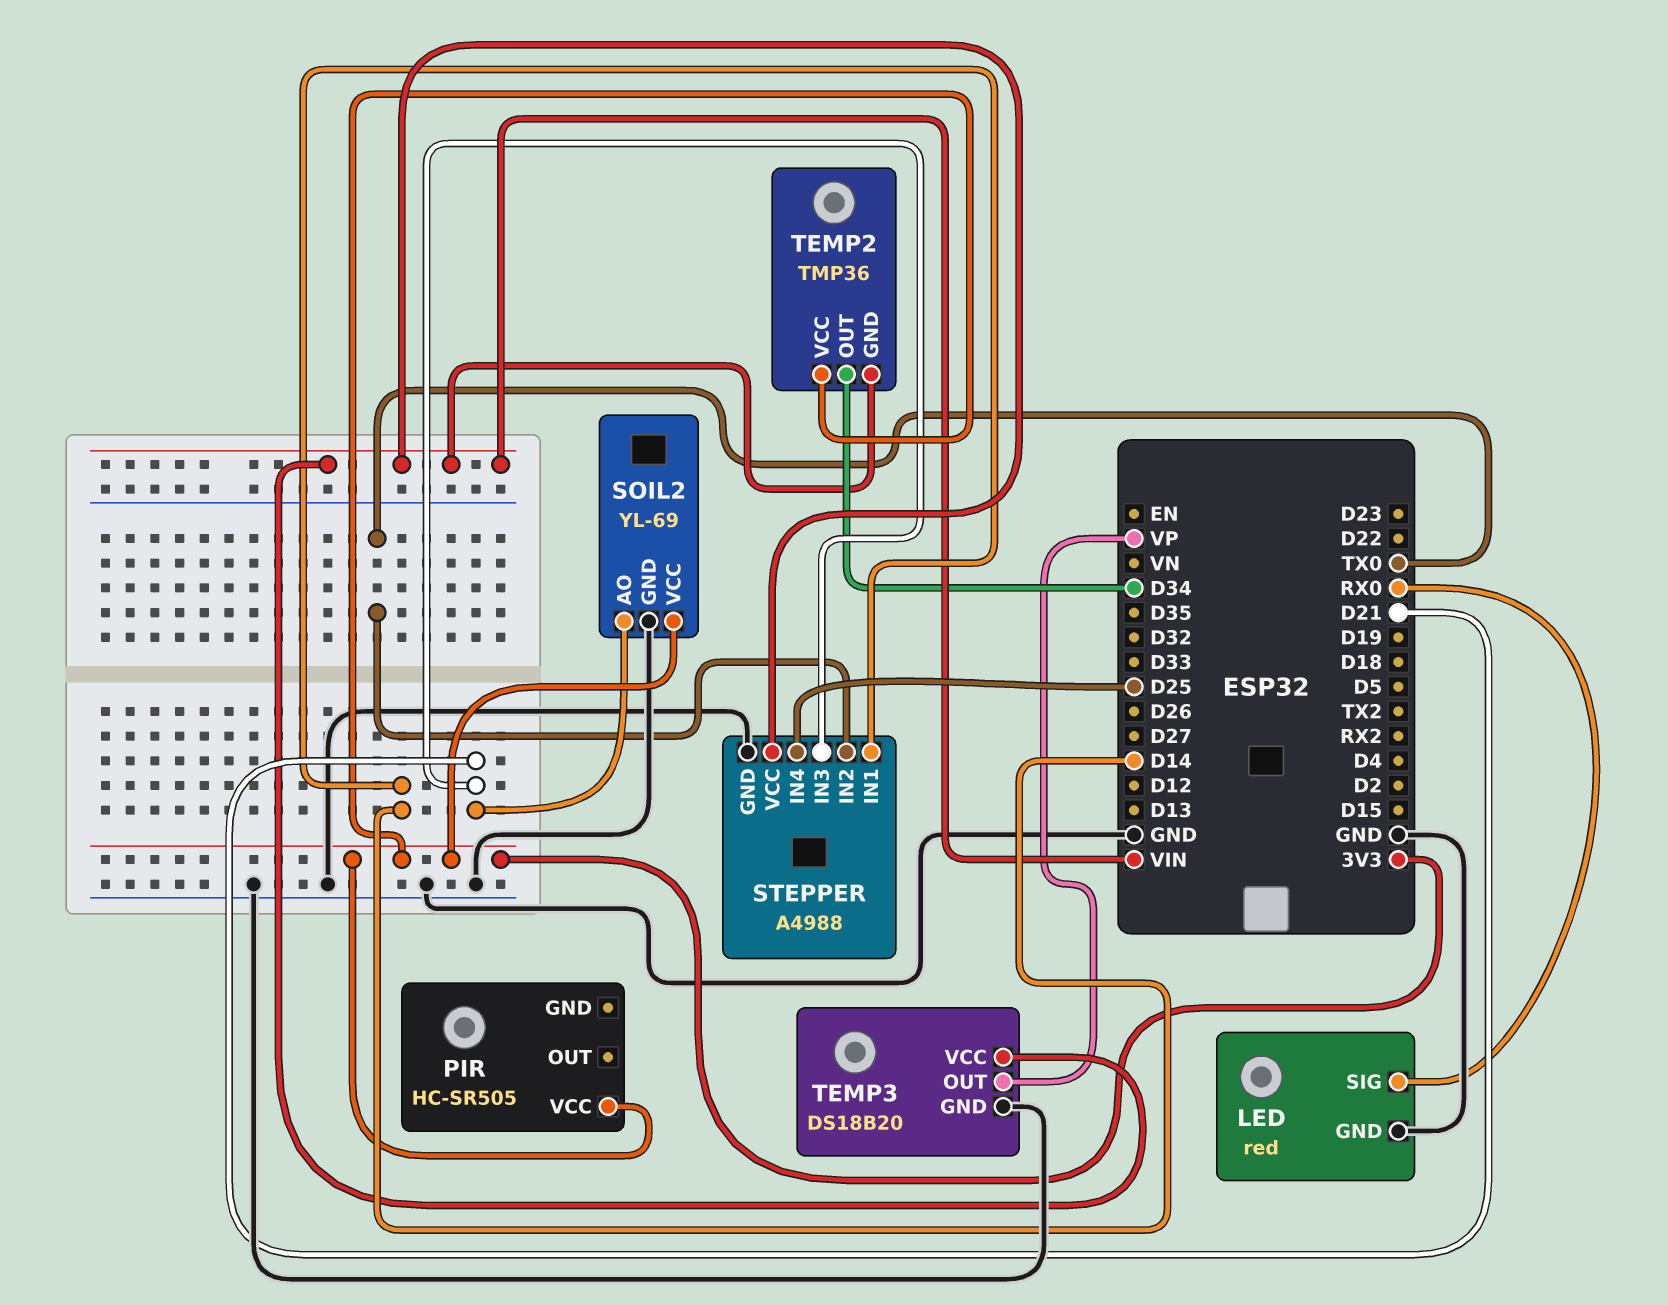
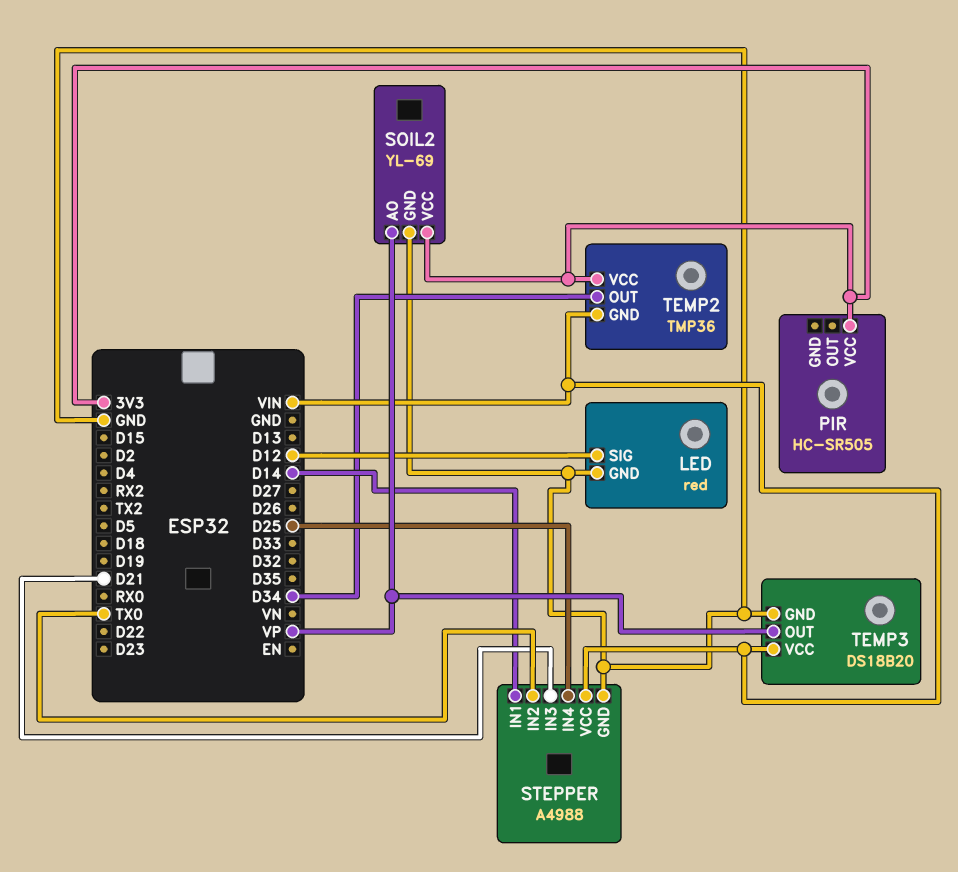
LED pin SIG: RX0 -> D12
SOIL2 pin AO: D21 -> VP

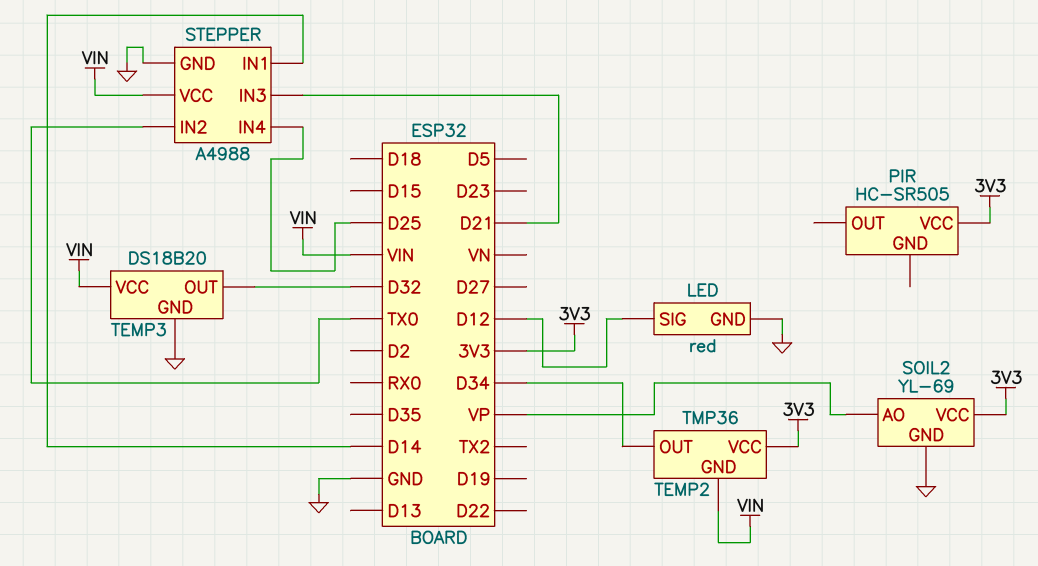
TEMP3 pin OUT: VP -> D32

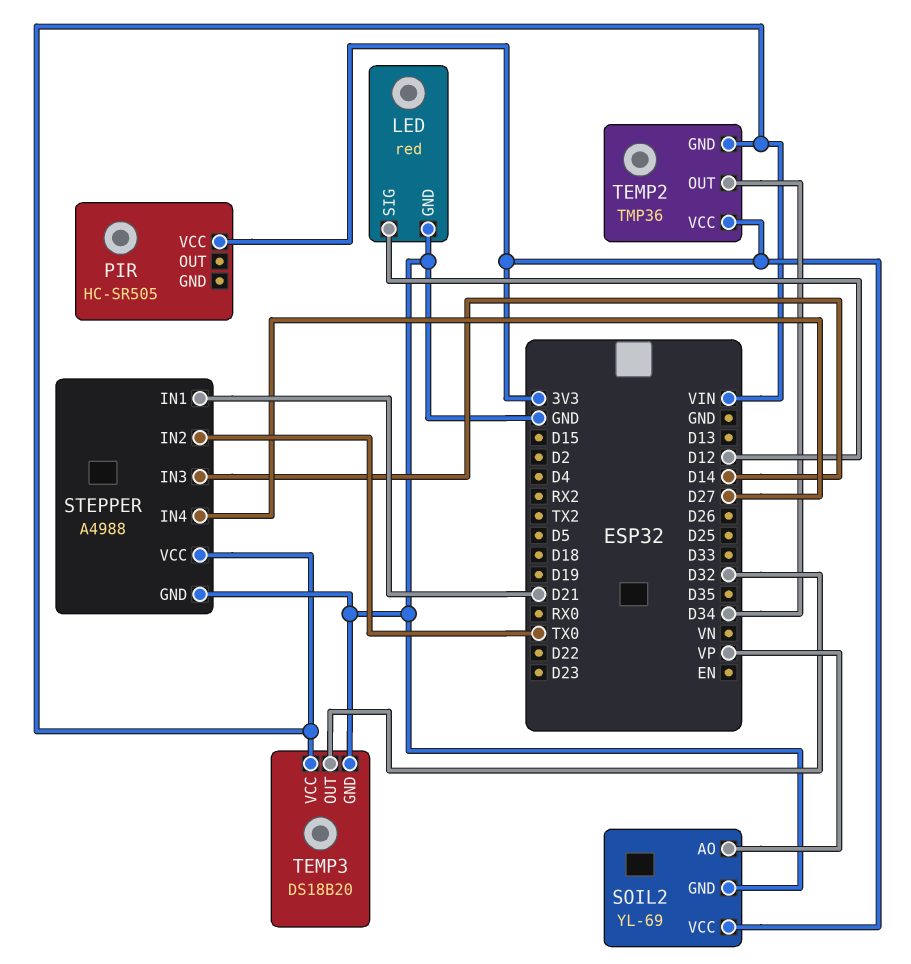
STEPPER pin IN1: D14 -> D21
STEPPER pin IN3: D21 -> D14
STEPPER pin IN4: D25 -> D27

